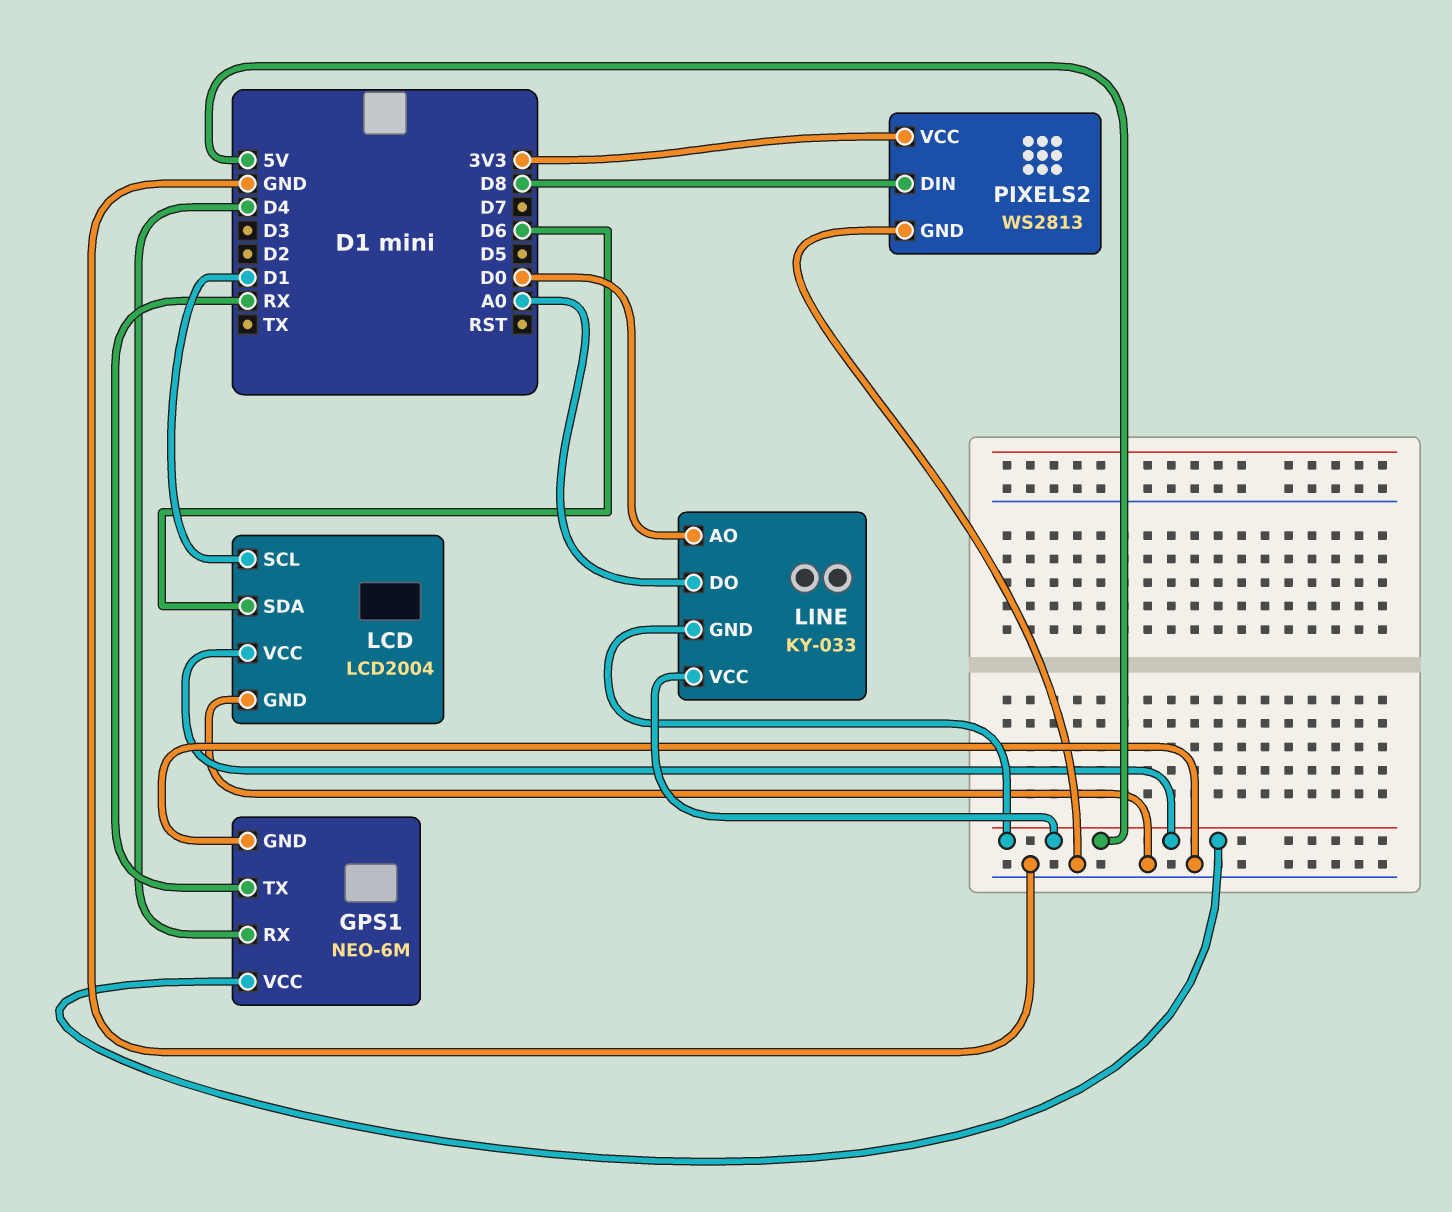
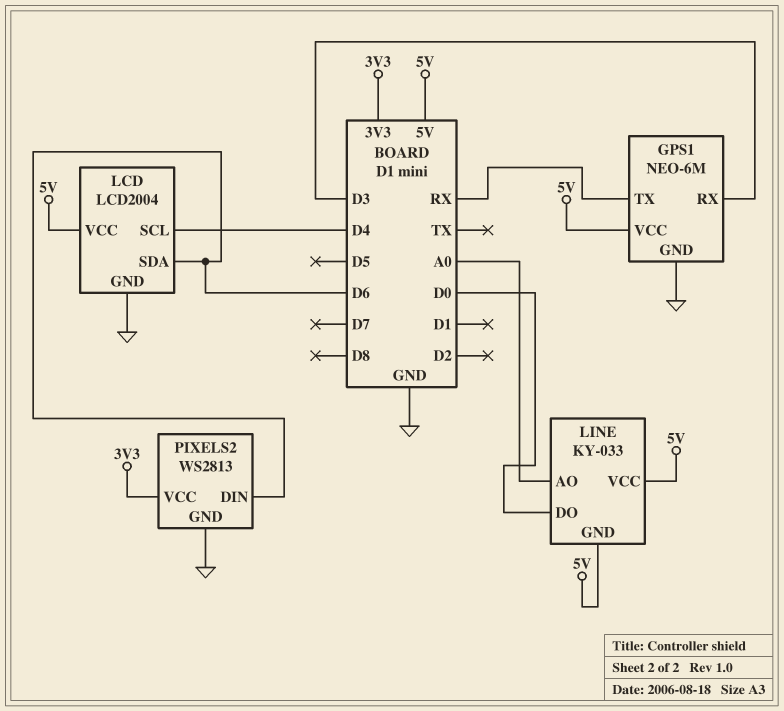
GPS1 pin RX: D4 -> D3
LCD pin SCL: D1 -> D4
LINE pin AO: D0 -> A0
LINE pin DO: A0 -> D0
PIXELS2 pin DIN: D8 -> D6

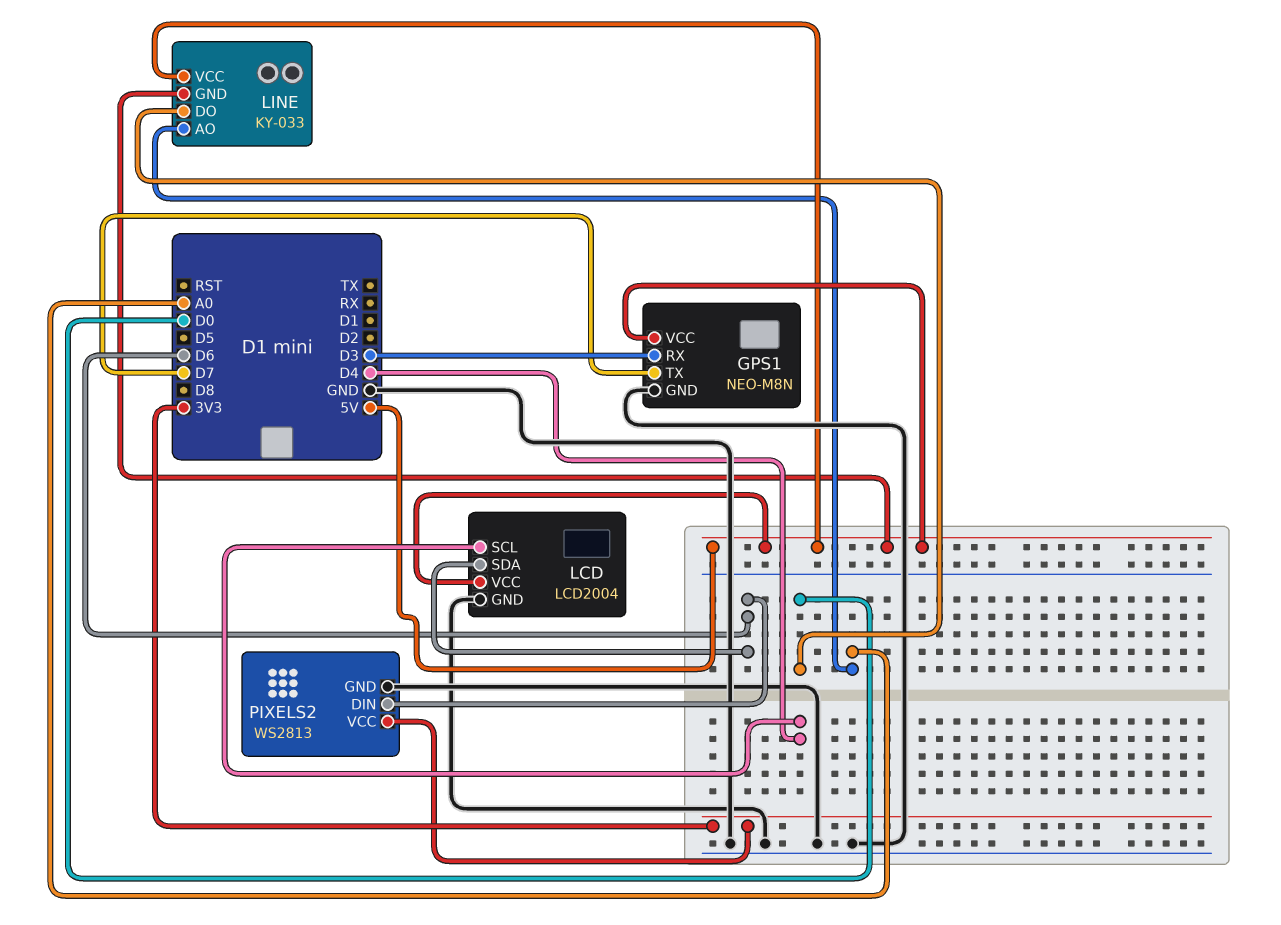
GPS1: NEO-6M -> NEO-M8N
GPS1 pin TX: RX -> D7

